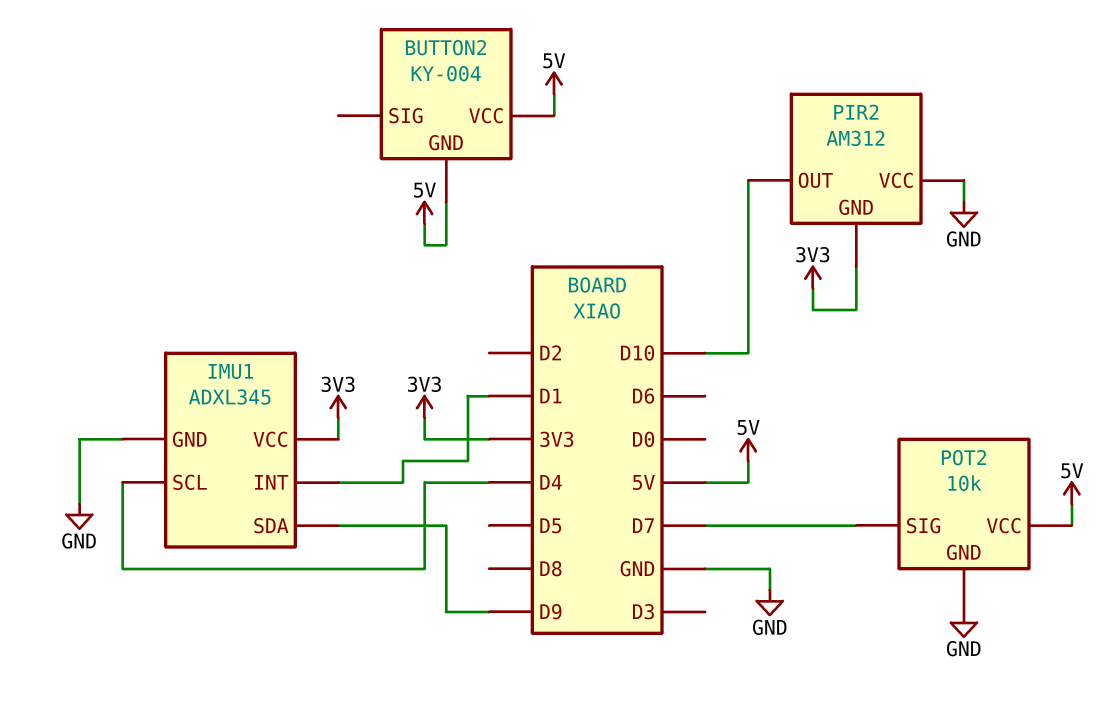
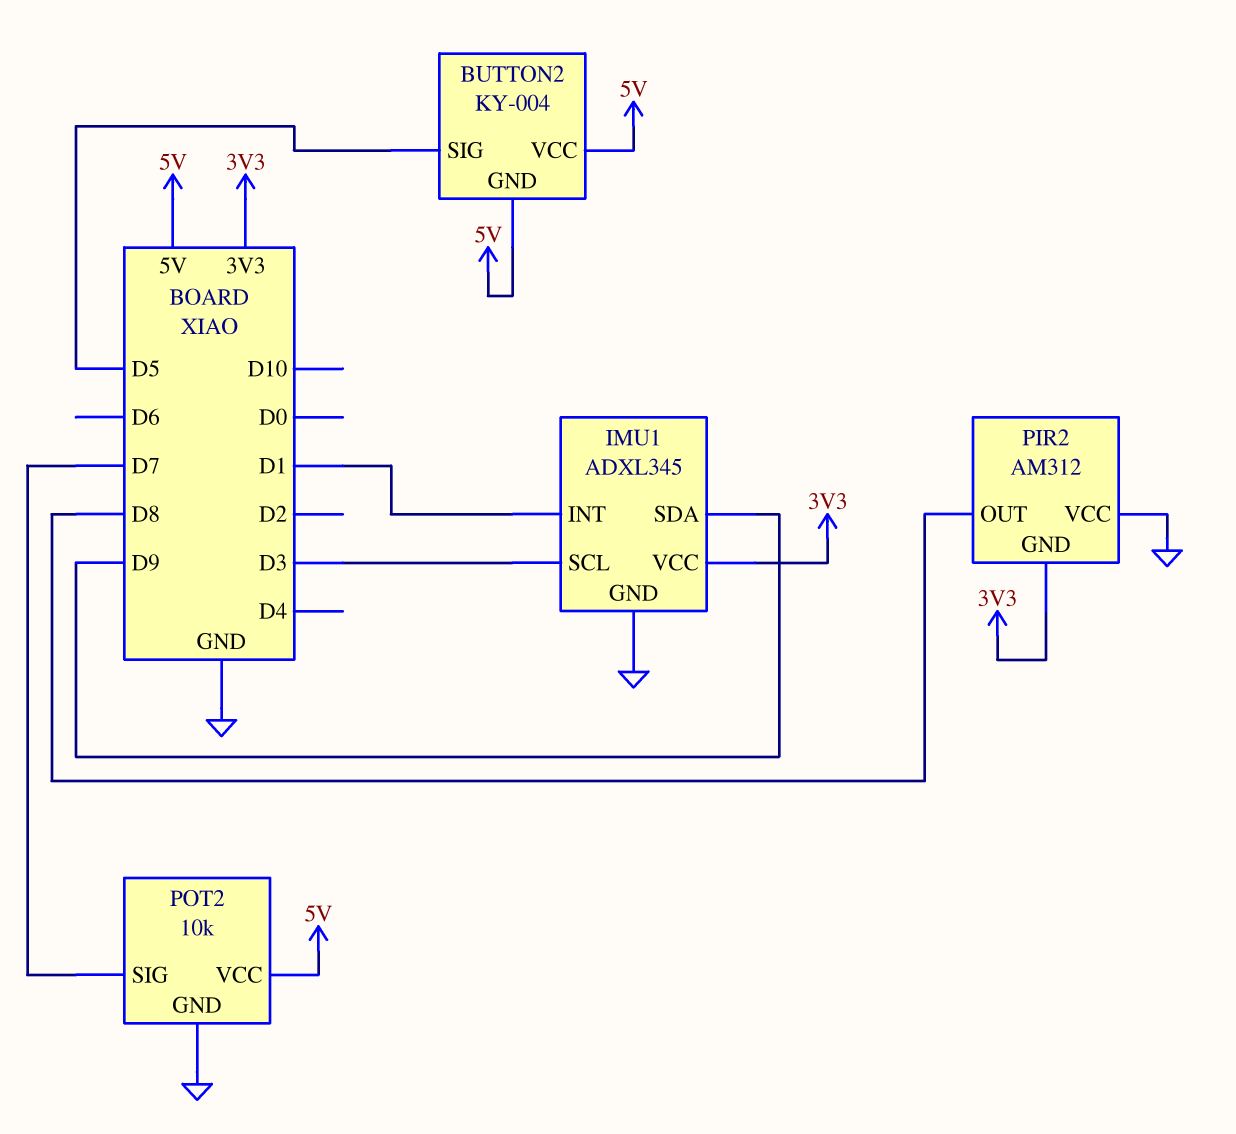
BUTTON2 pin SIG: none -> D5
IMU1 pin SCL: D4 -> D3
PIR2 pin OUT: D10 -> D8

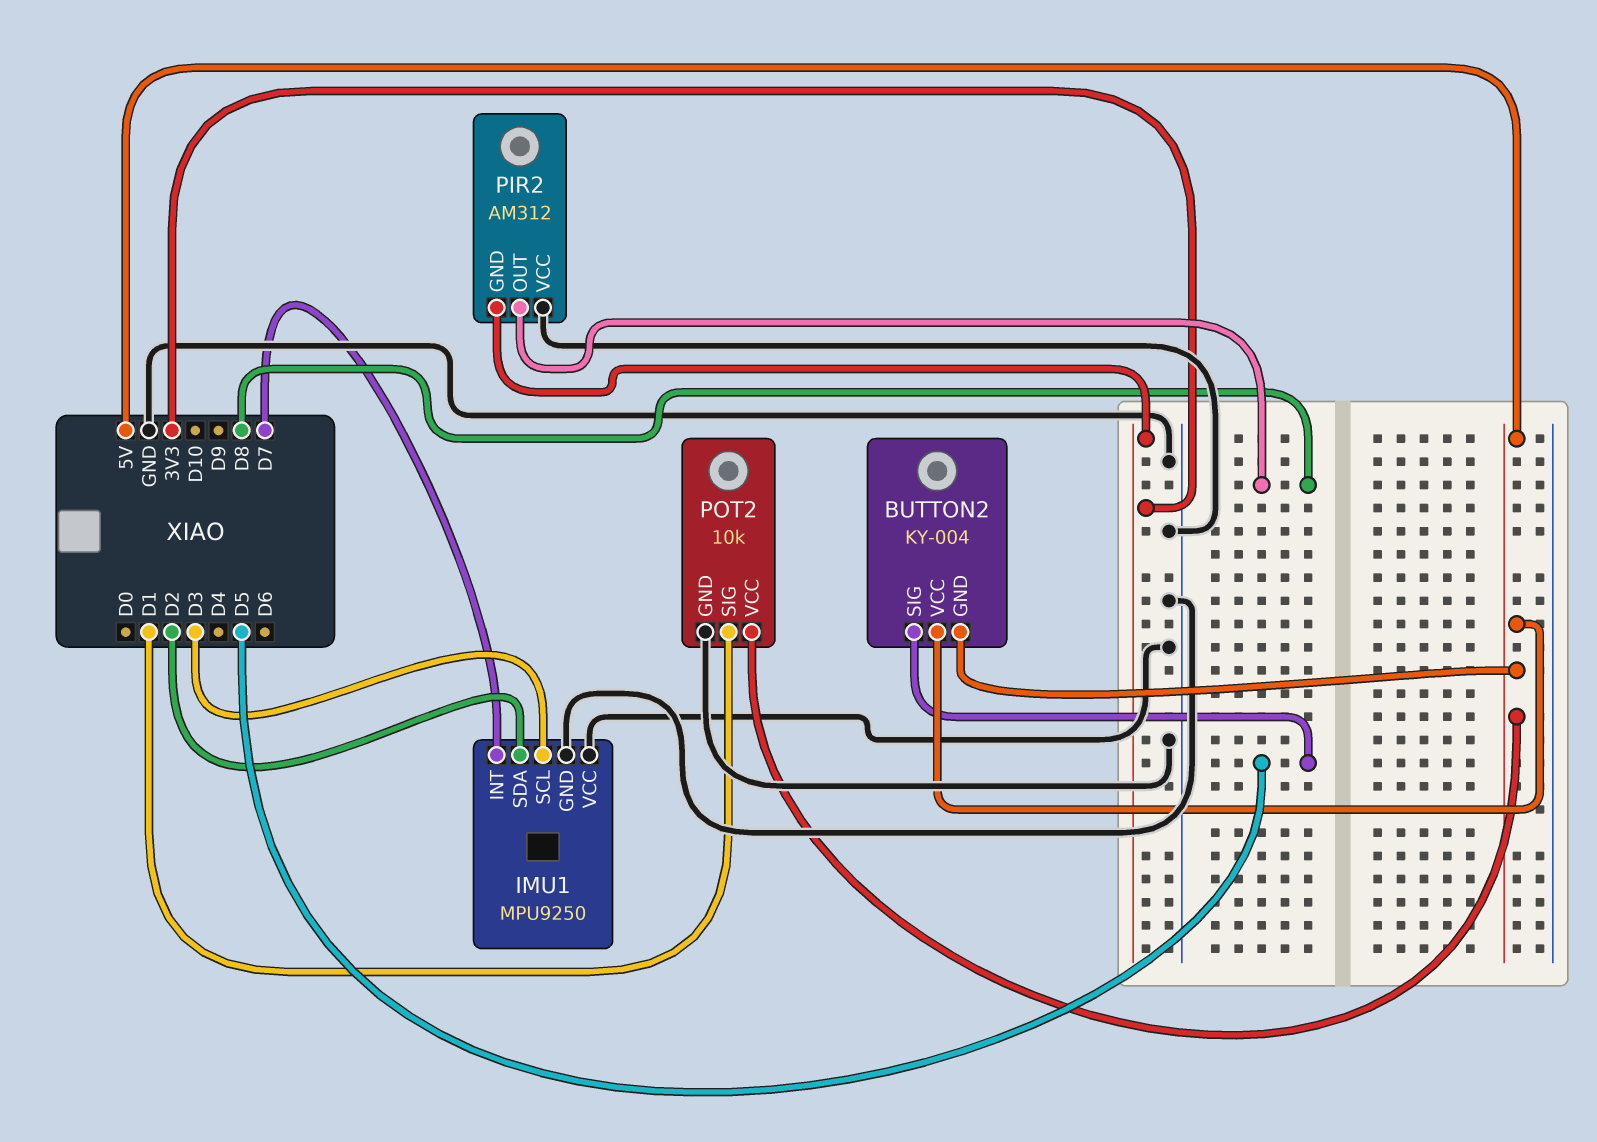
IMU1: ADXL345 -> MPU9250
IMU1 pin INT: D1 -> D7
IMU1 pin SDA: D9 -> D2
IMU1 pin VCC: 3V3 -> GND
POT2 pin SIG: D7 -> D1

